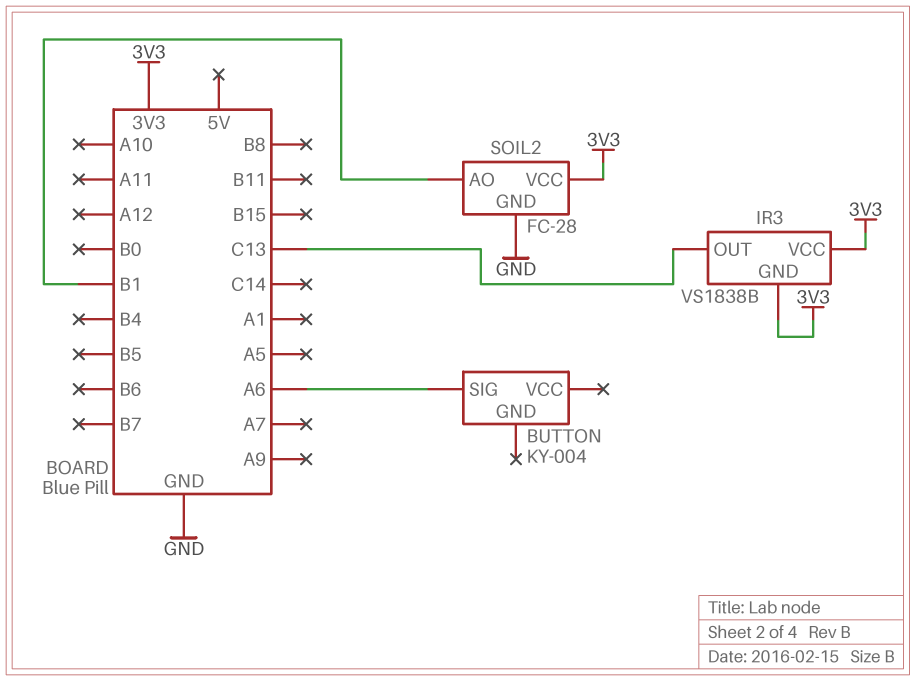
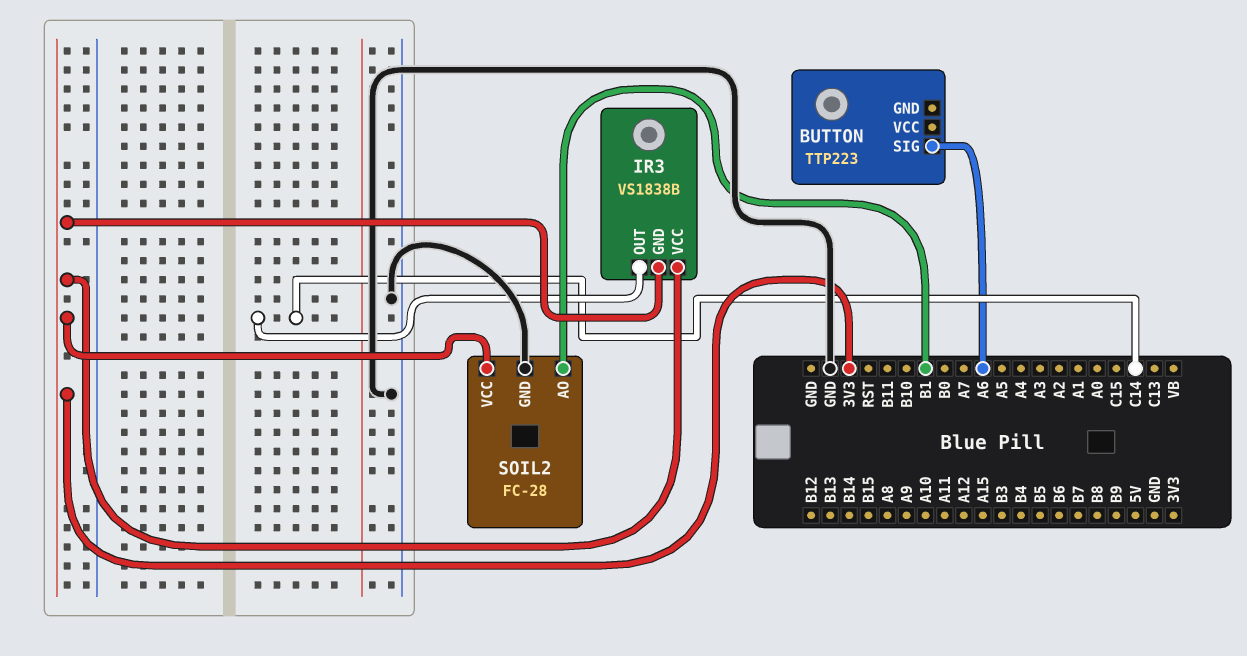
BUTTON: KY-004 -> TTP223
IR3 pin OUT: C13 -> C14

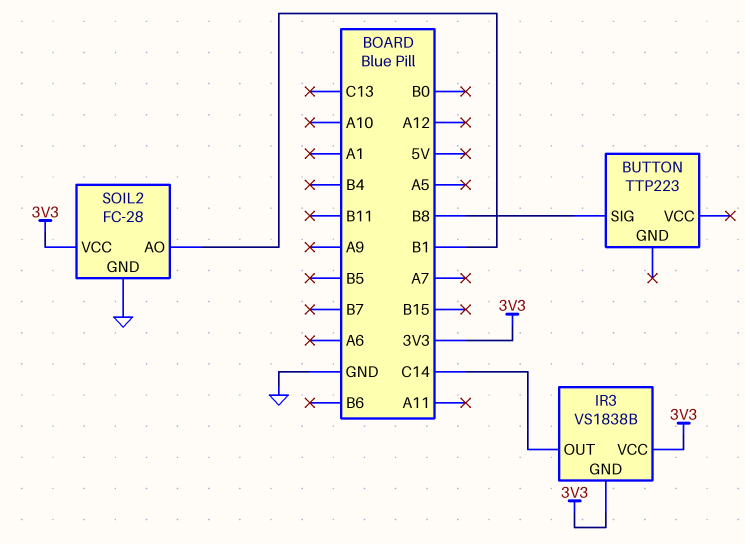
BUTTON pin SIG: A6 -> B8

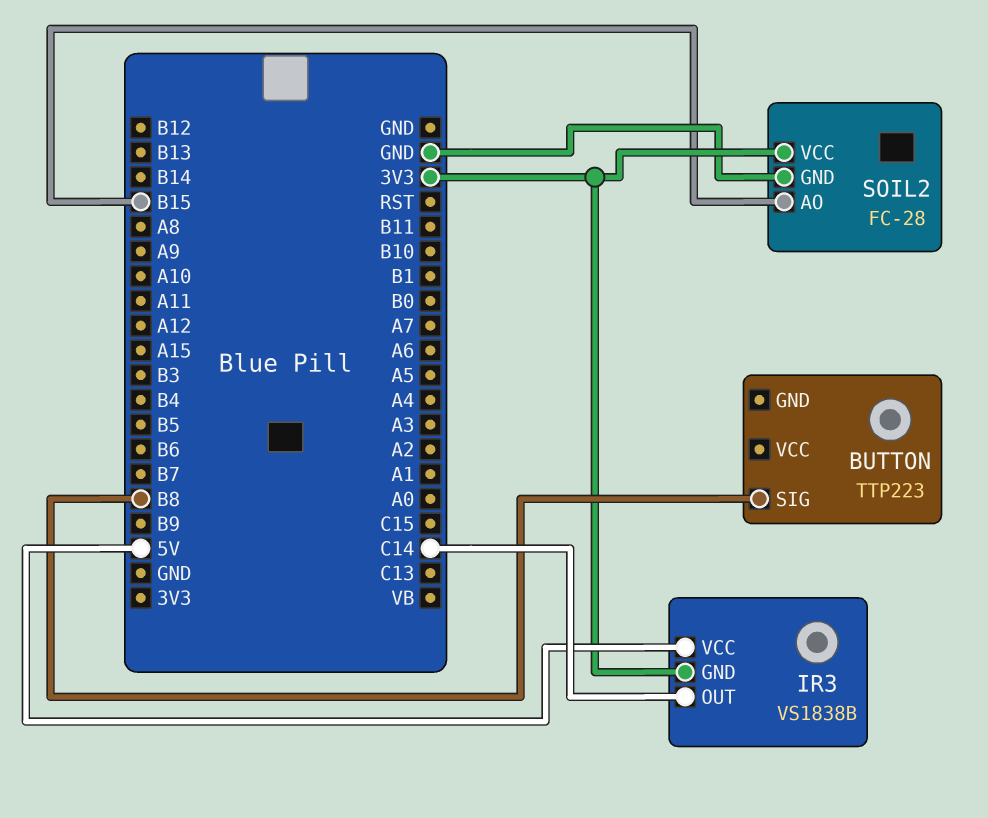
IR3 pin VCC: 3V3 -> 5V
SOIL2 pin AO: B1 -> B15

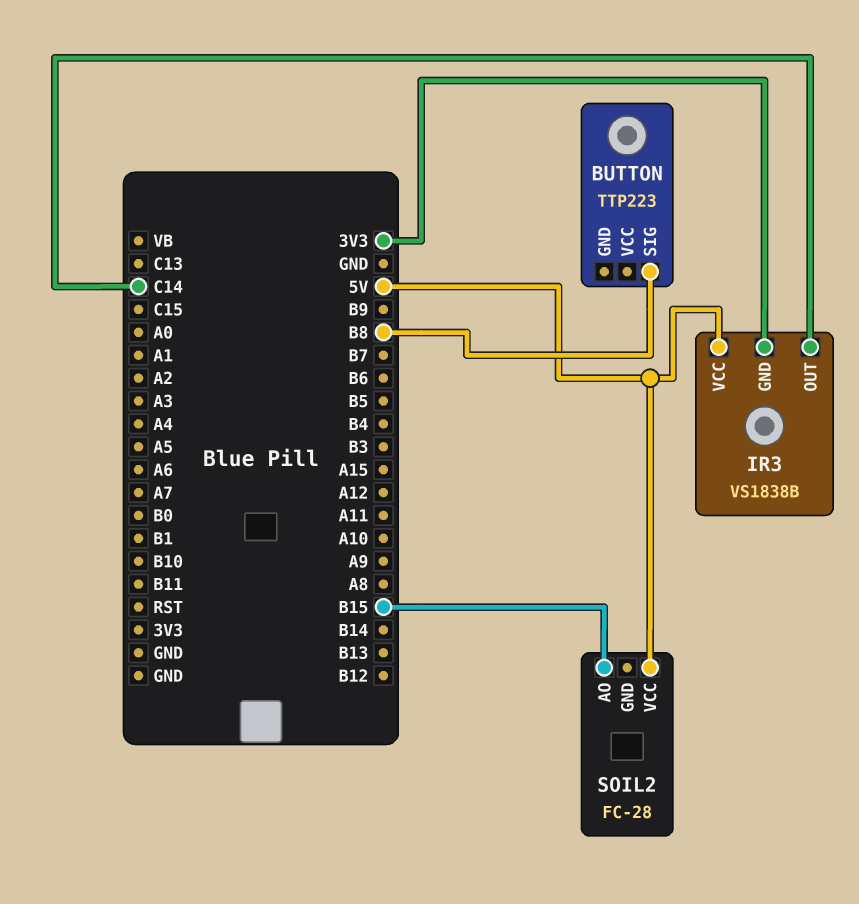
SOIL2 pin GND: GND -> none
SOIL2 pin VCC: 3V3 -> 5V

